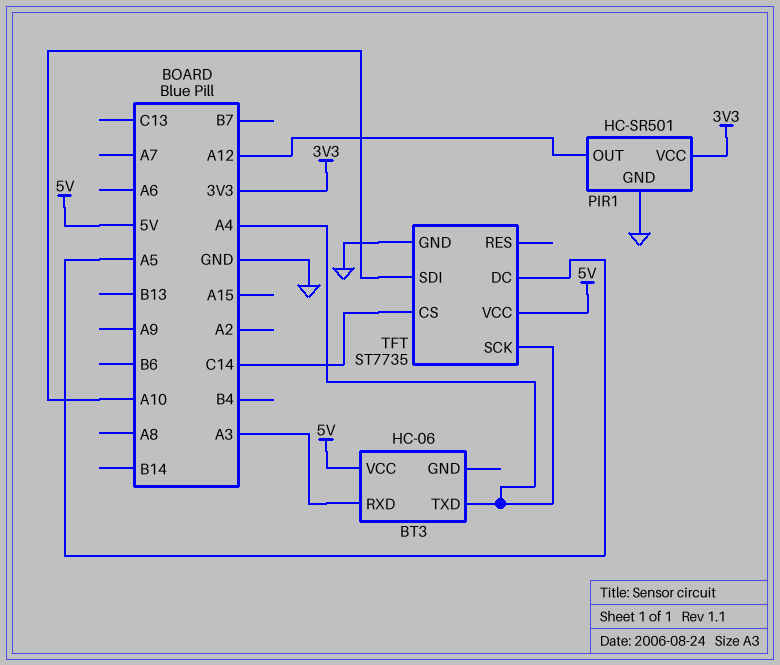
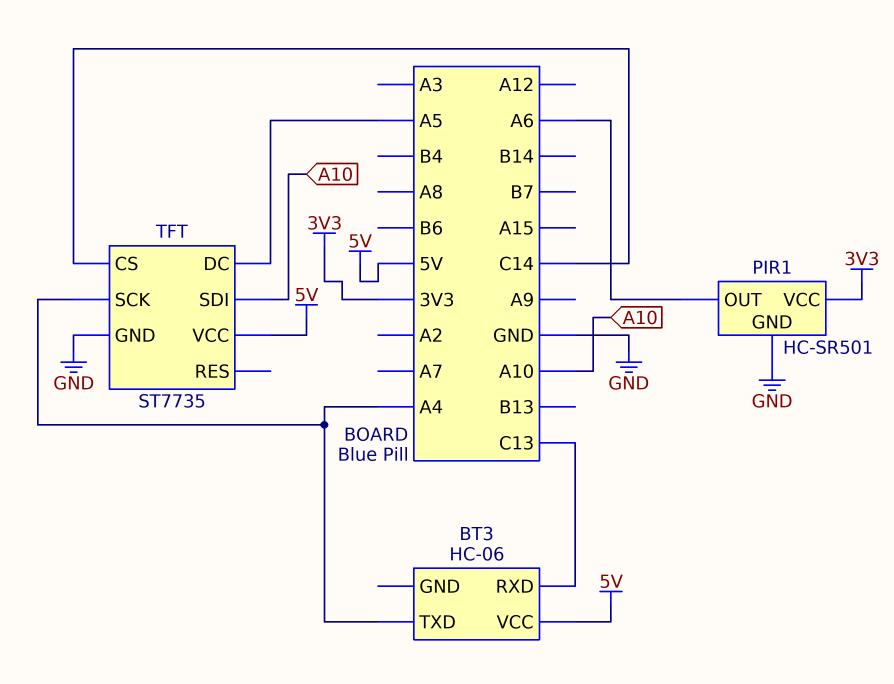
BT3 pin RXD: A3 -> C13
PIR1 pin OUT: A12 -> A6

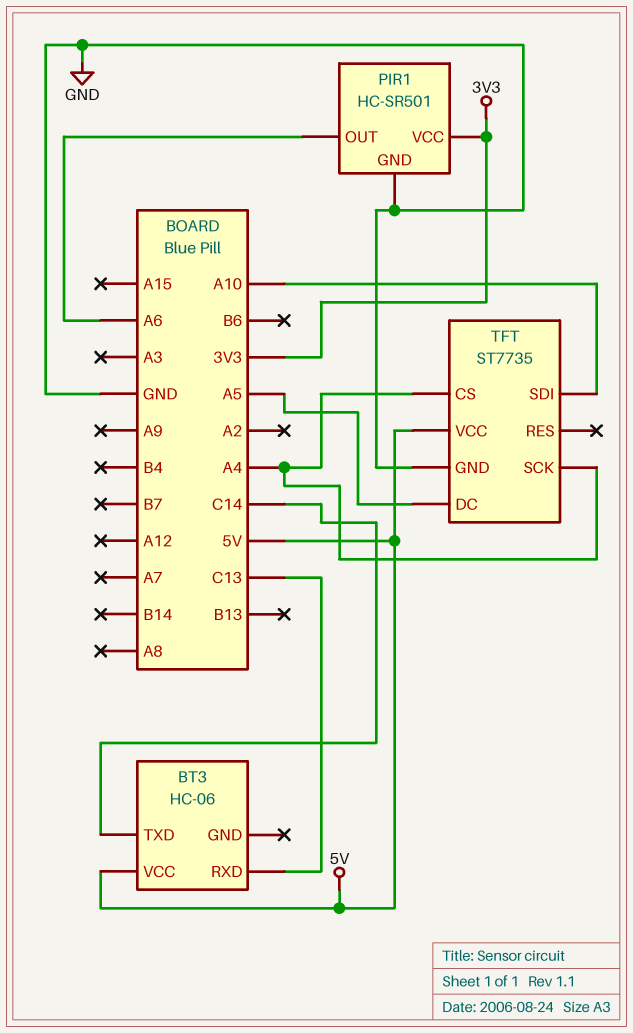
BT3 pin TXD: A4 -> C14
TFT pin CS: C14 -> A4

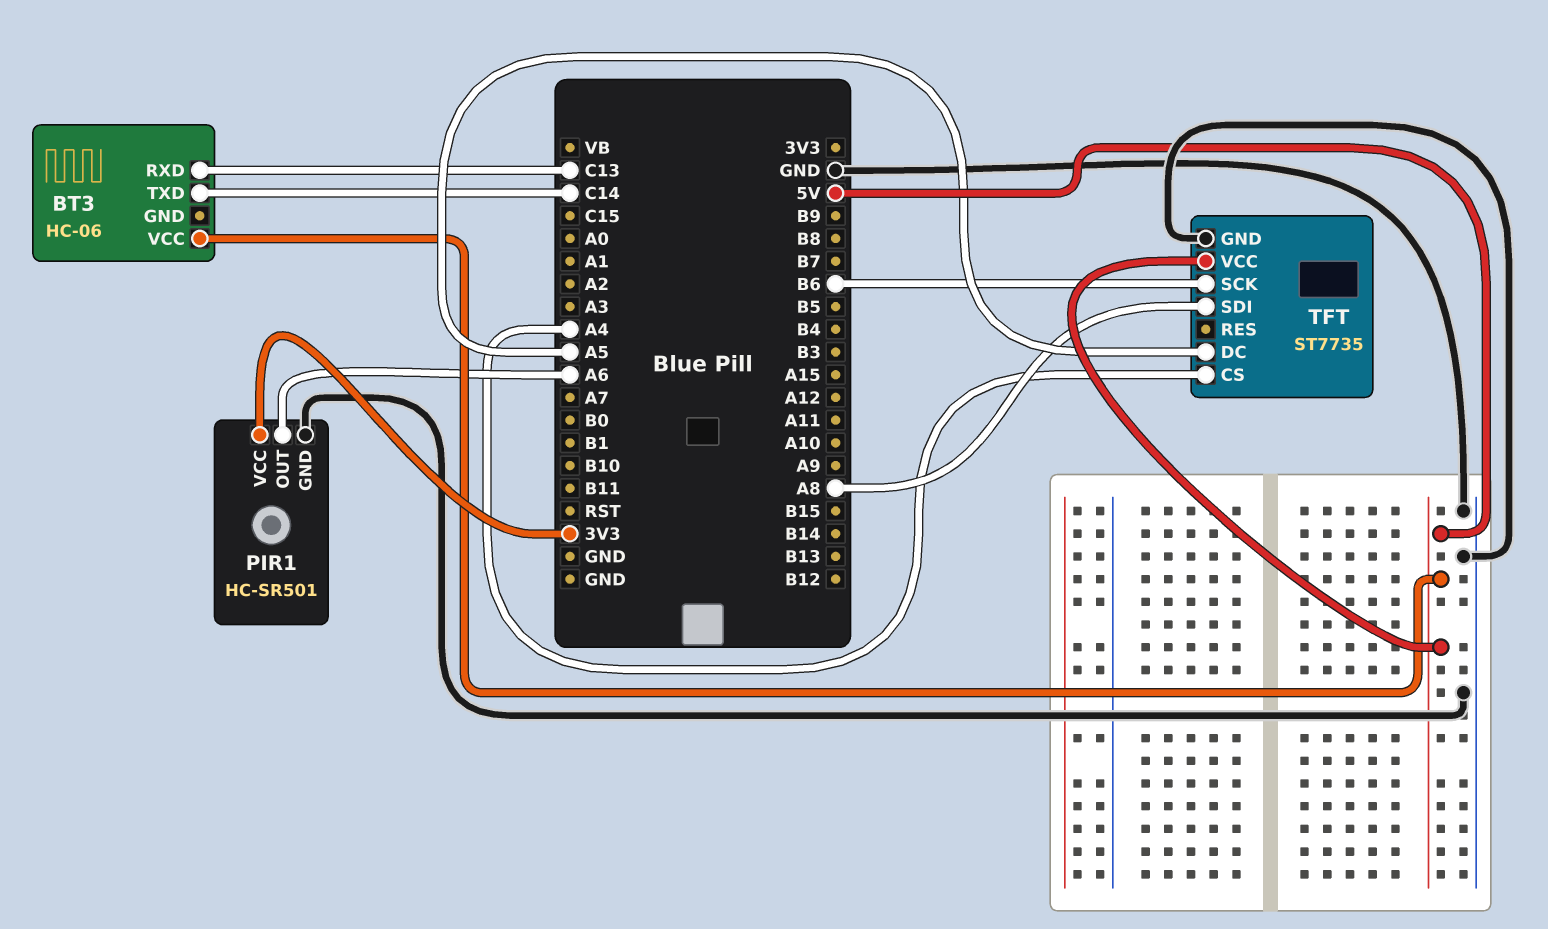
TFT pin SCK: A4 -> B6
TFT pin SDI: A10 -> A8

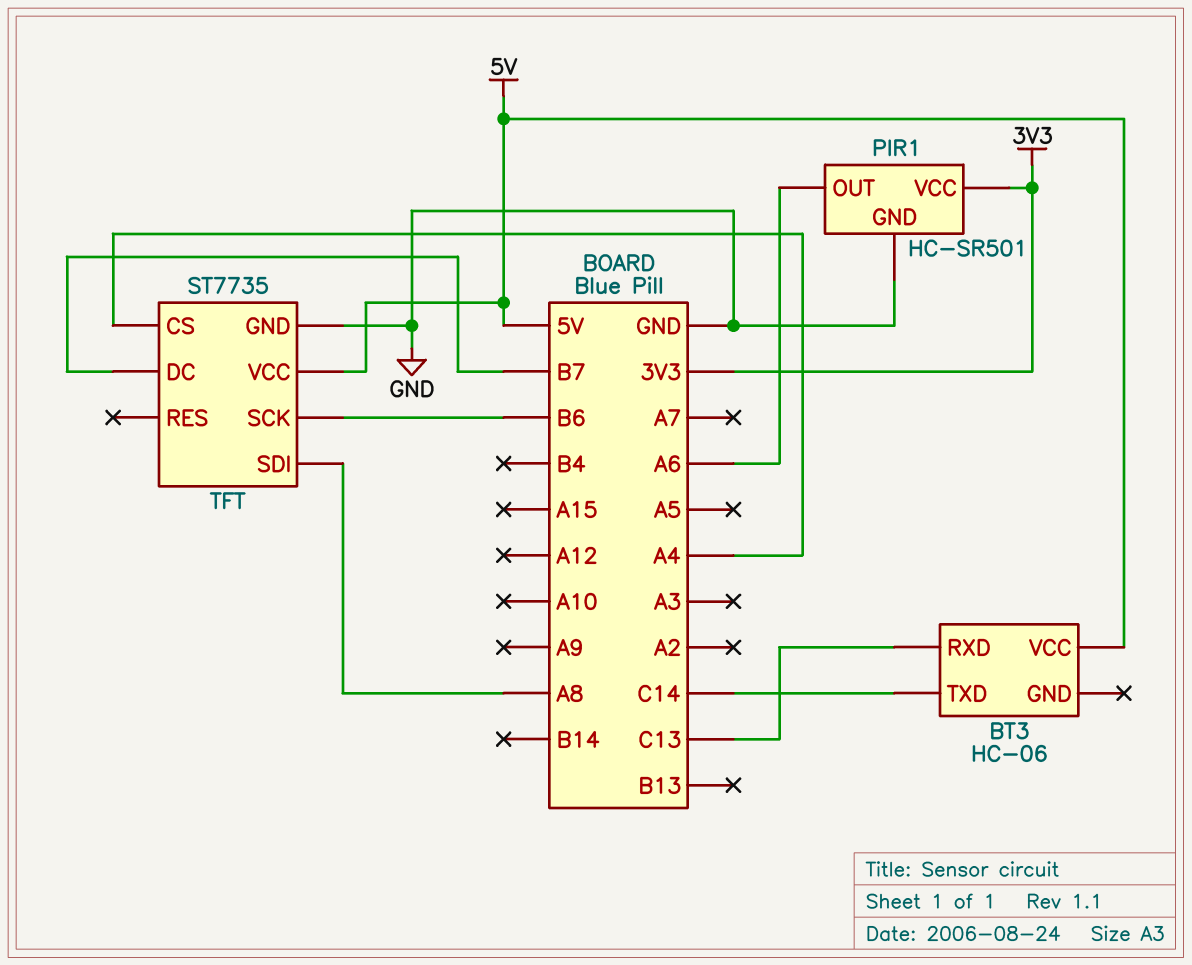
TFT pin DC: A5 -> B7

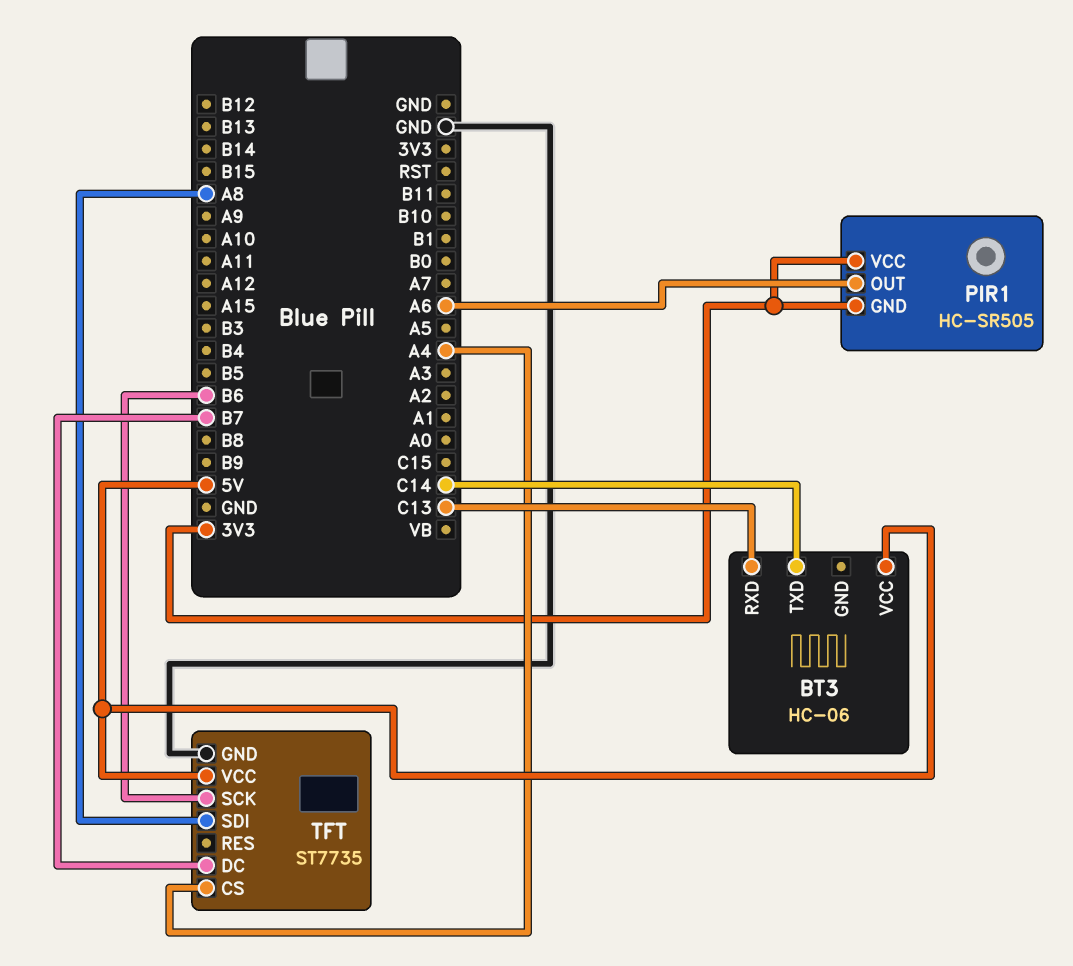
PIR1: HC-SR501 -> HC-SR505
PIR1 pin GND: GND -> 3V3

